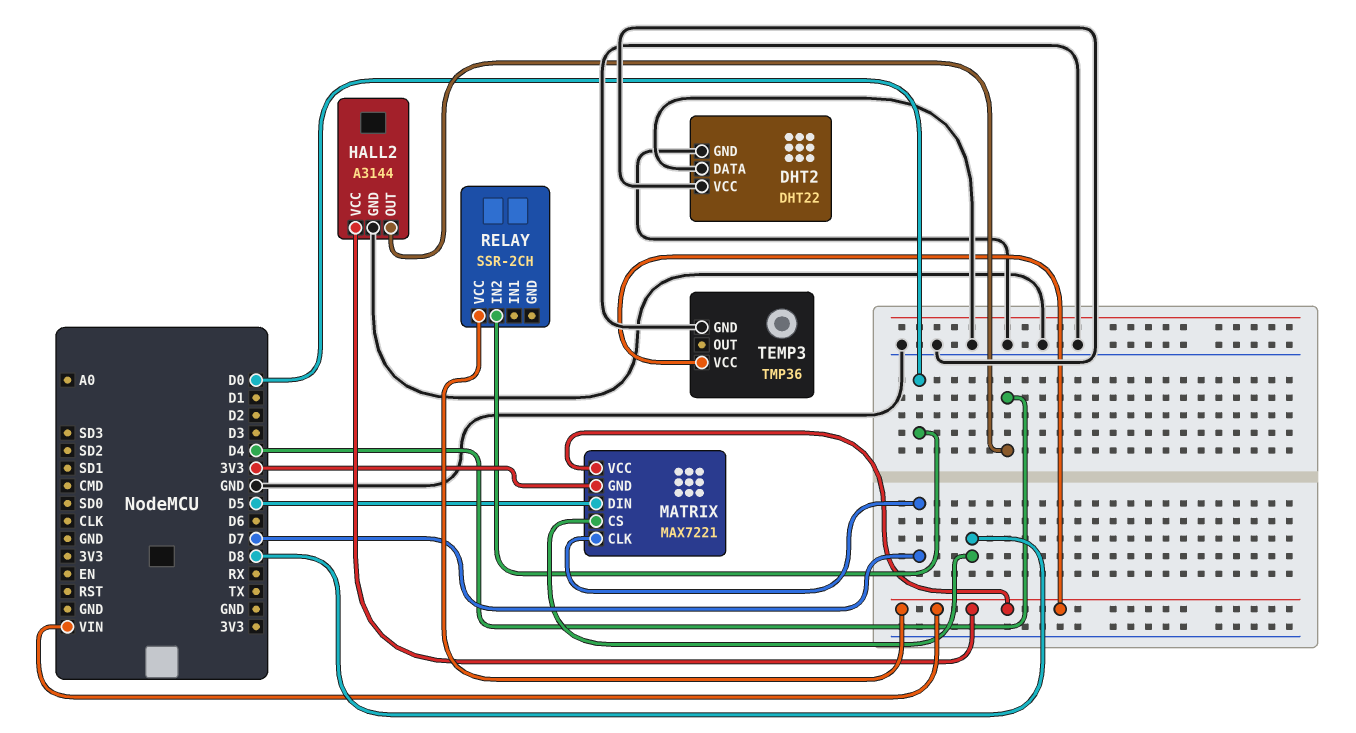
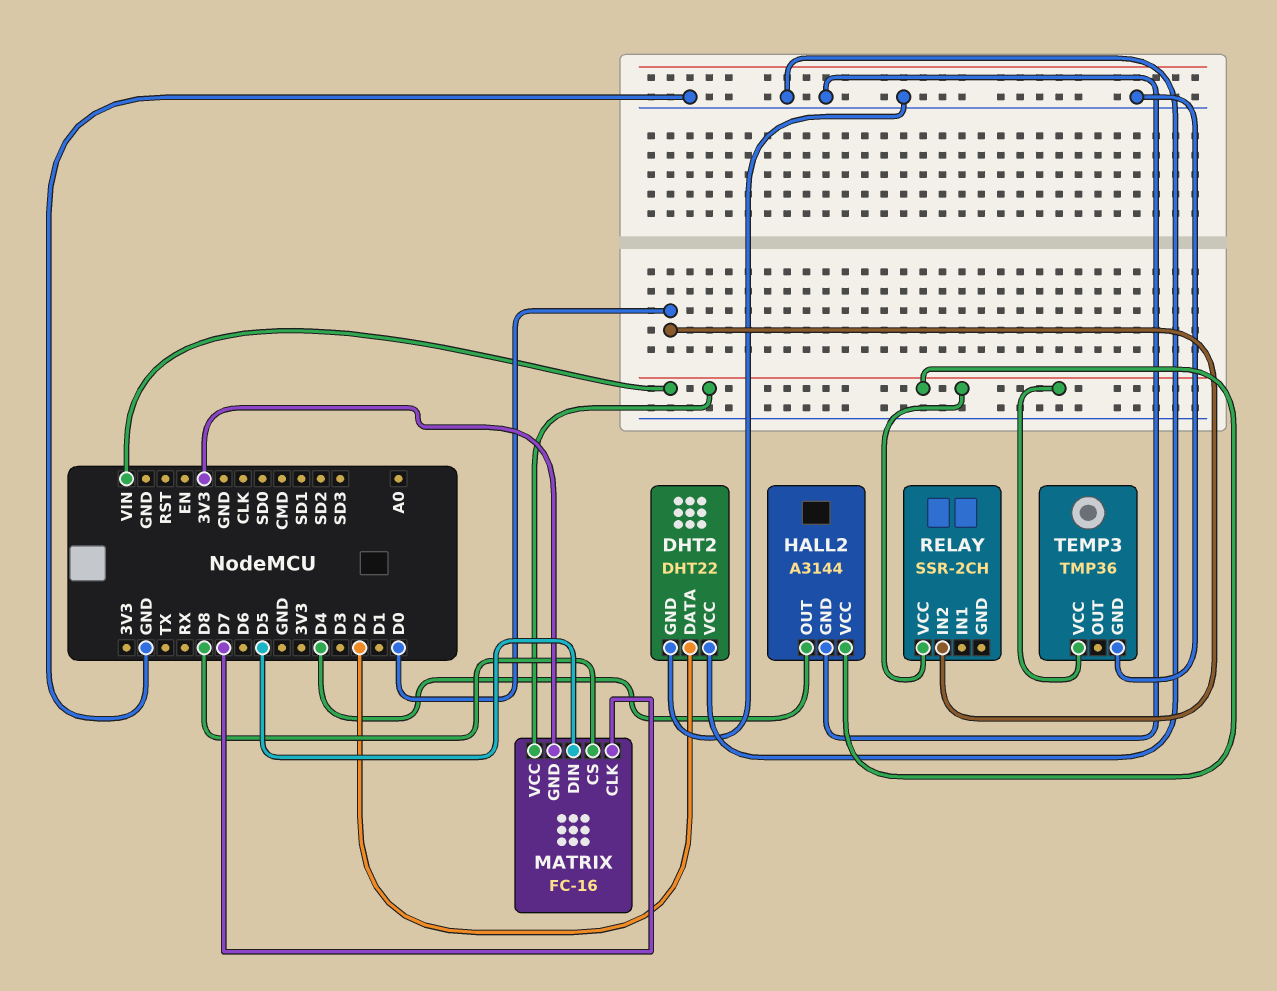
DHT2 pin DATA: GND -> D2
MATRIX: MAX7221 -> FC-16

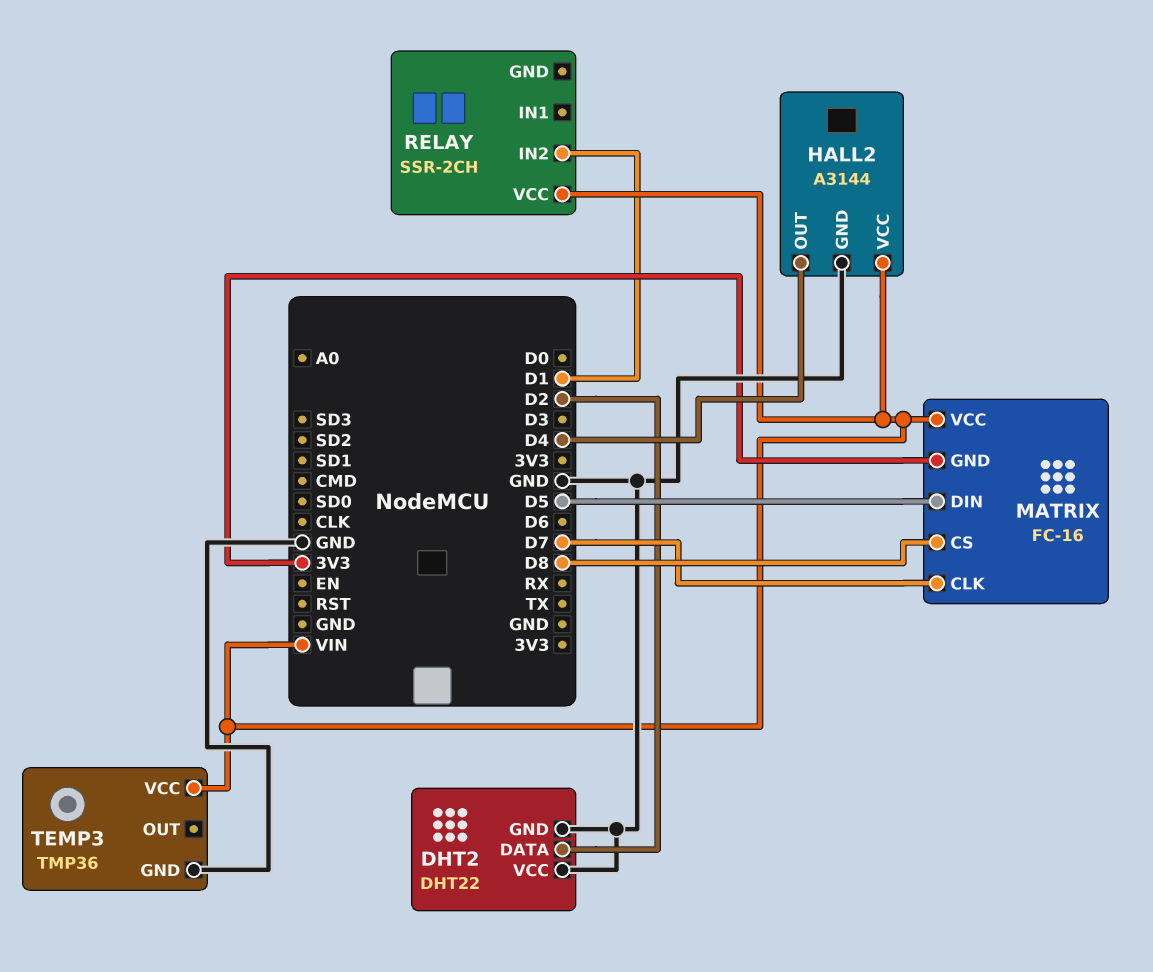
RELAY pin IN2: D0 -> D1

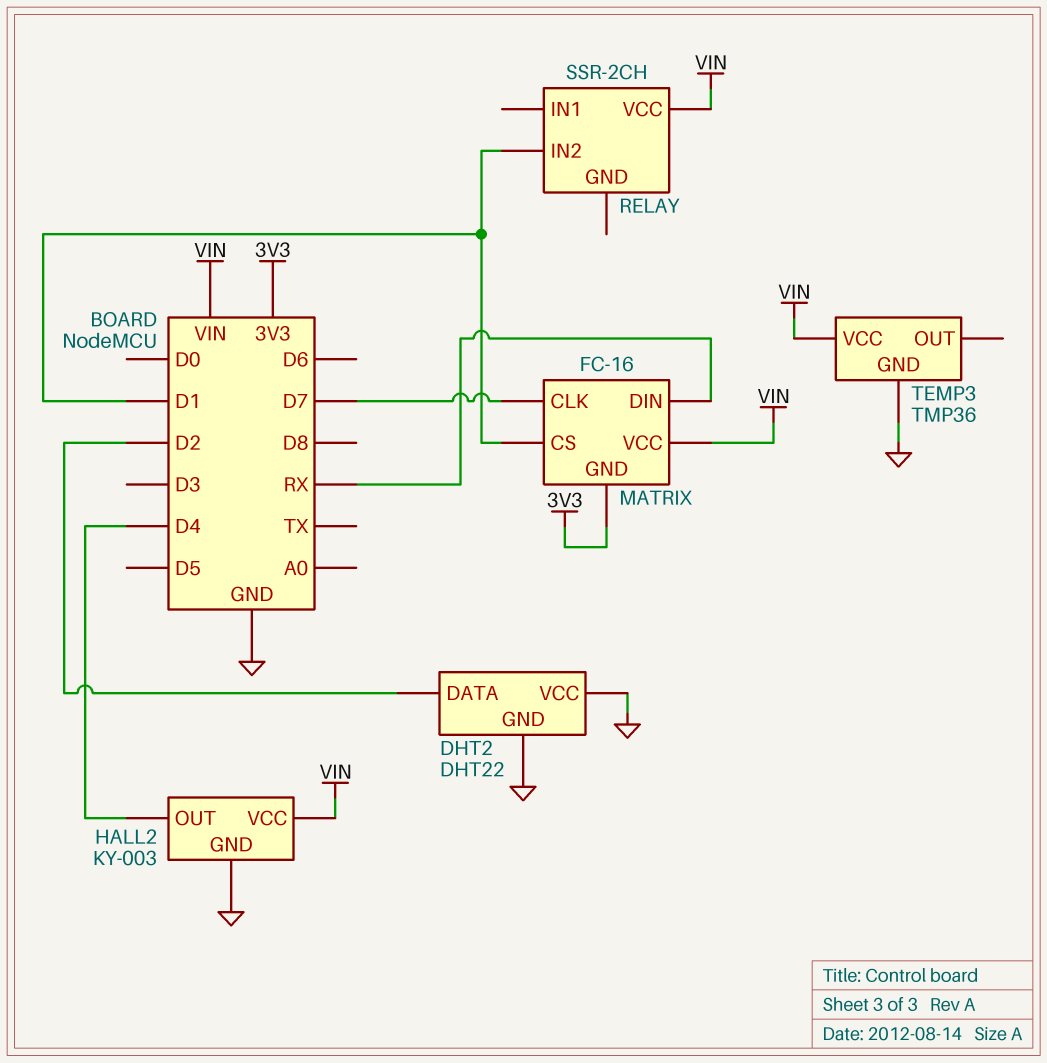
HALL2: A3144 -> KY-003
MATRIX pin CS: D8 -> D1
MATRIX pin DIN: D5 -> RX

